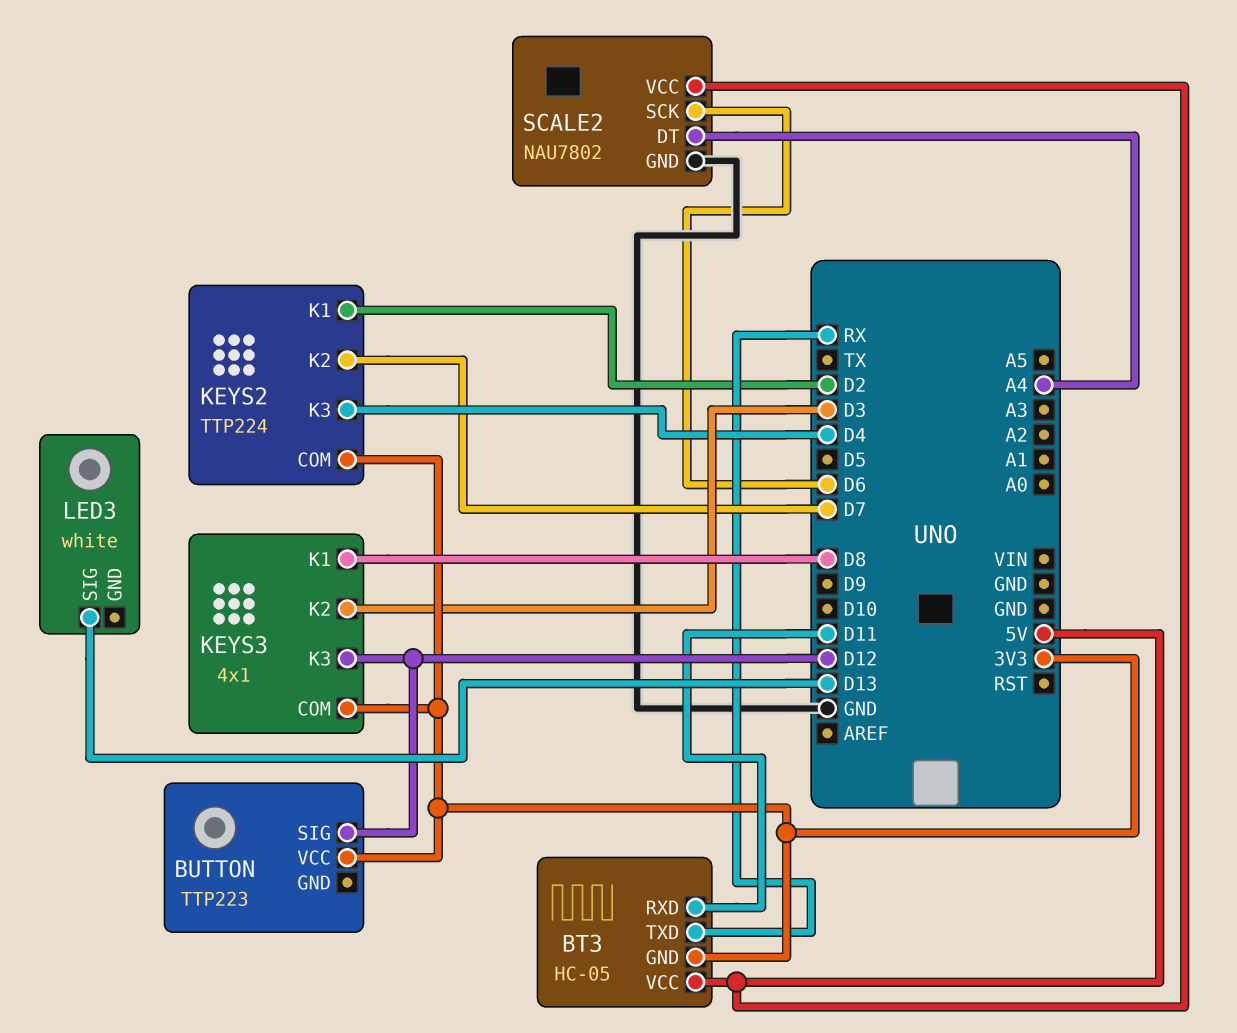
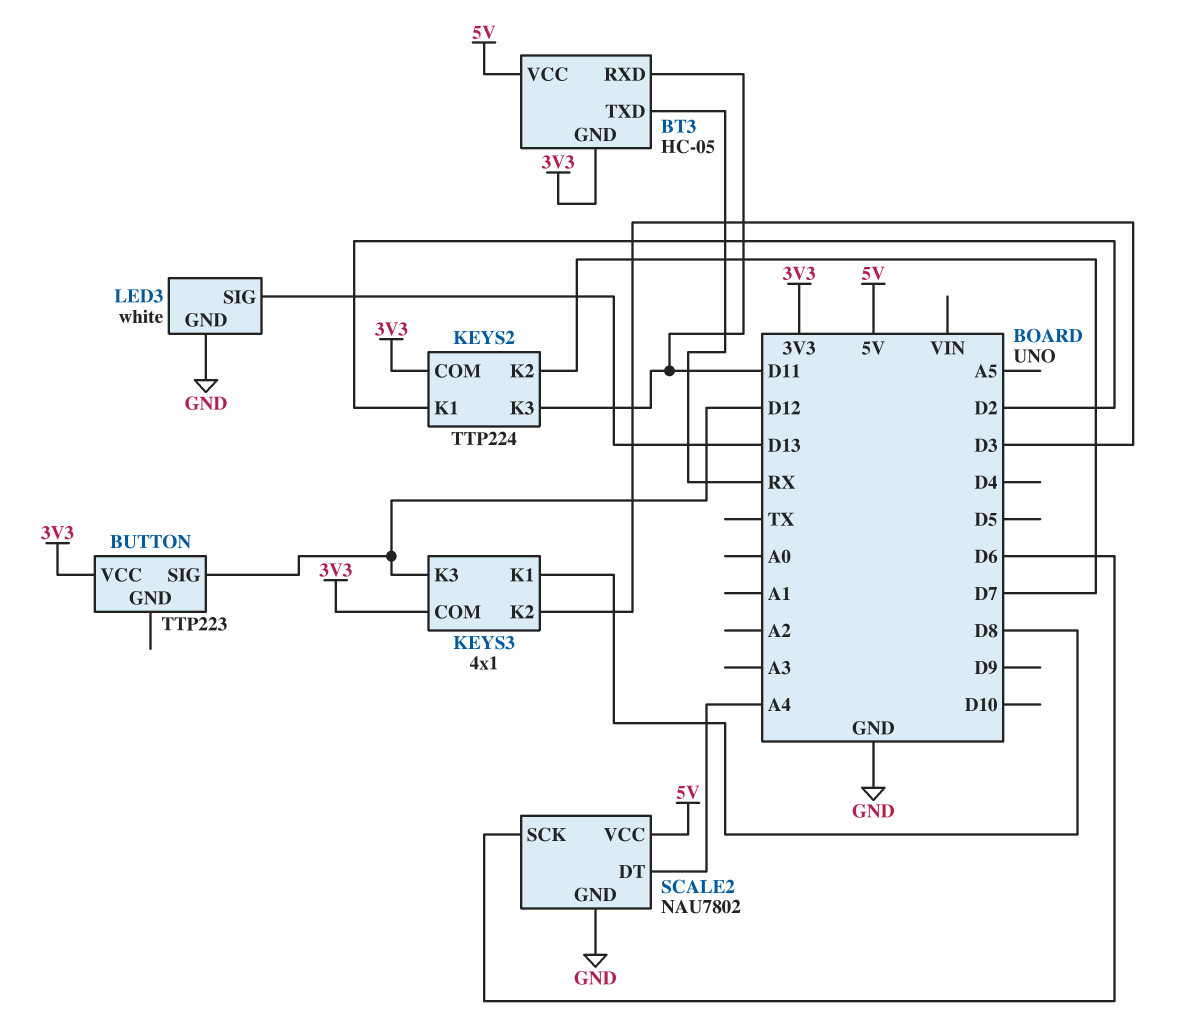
KEYS2 pin K3: D4 -> D11
LED3 pin GND: none -> GND

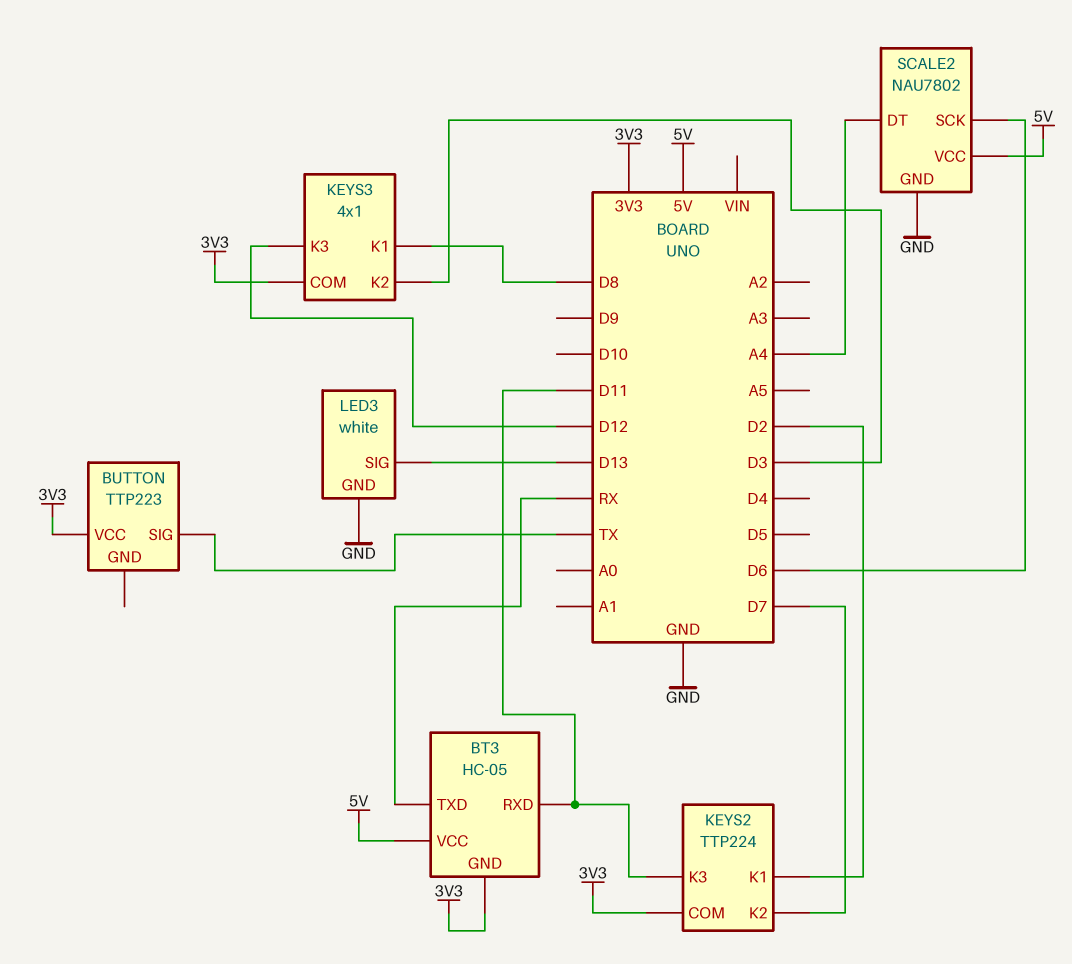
BUTTON pin SIG: D12 -> TX

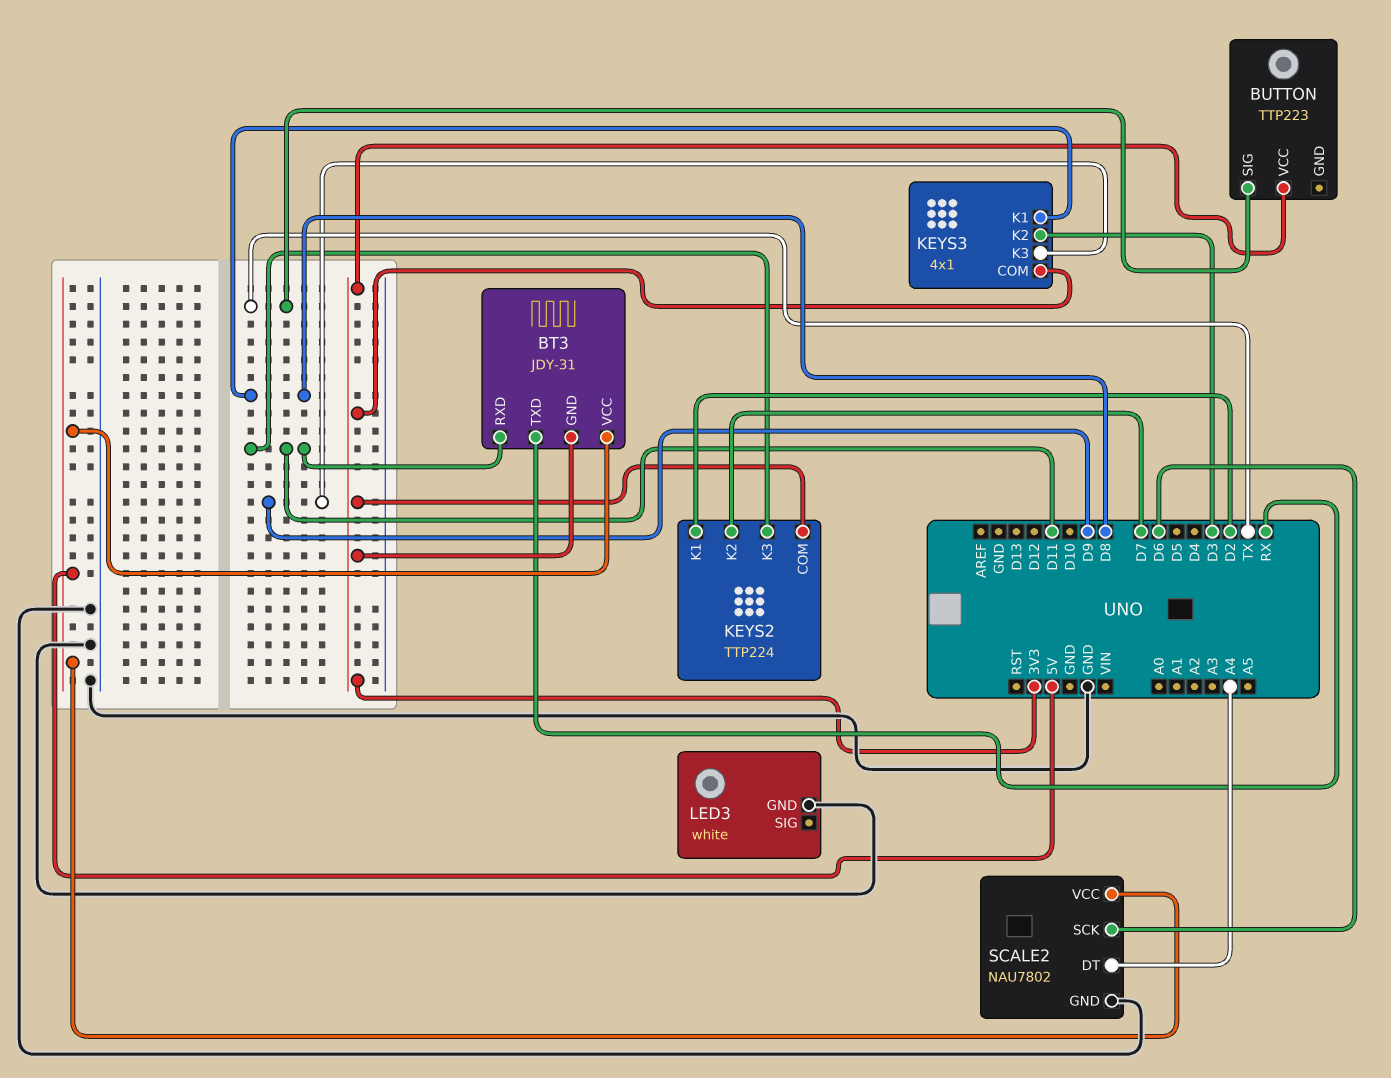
BT3: HC-05 -> JDY-31
KEYS3 pin K3: D12 -> D9
LED3 pin SIG: D13 -> none

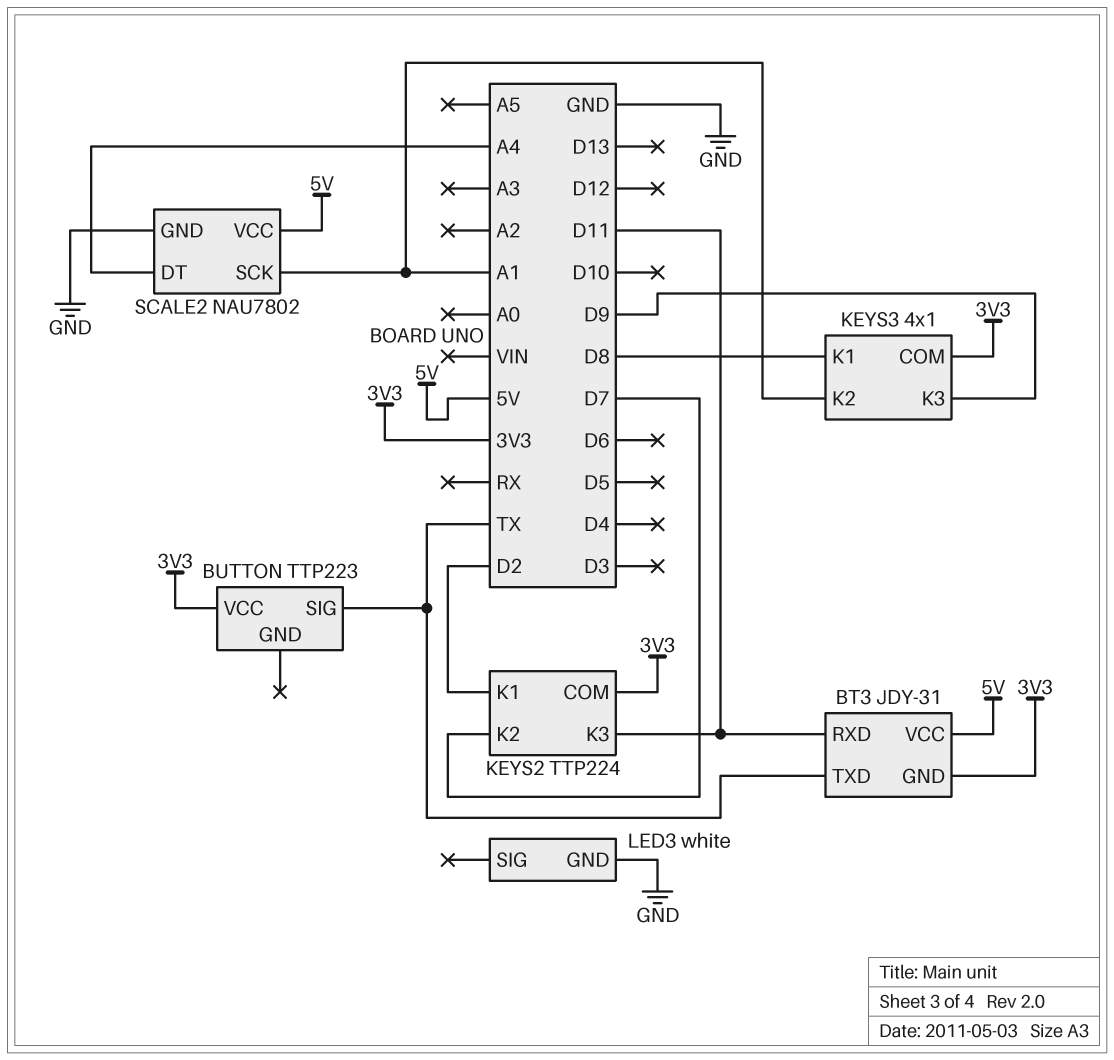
BT3 pin TXD: RX -> TX
KEYS3 pin K2: D3 -> A1
SCALE2 pin SCK: D6 -> A1

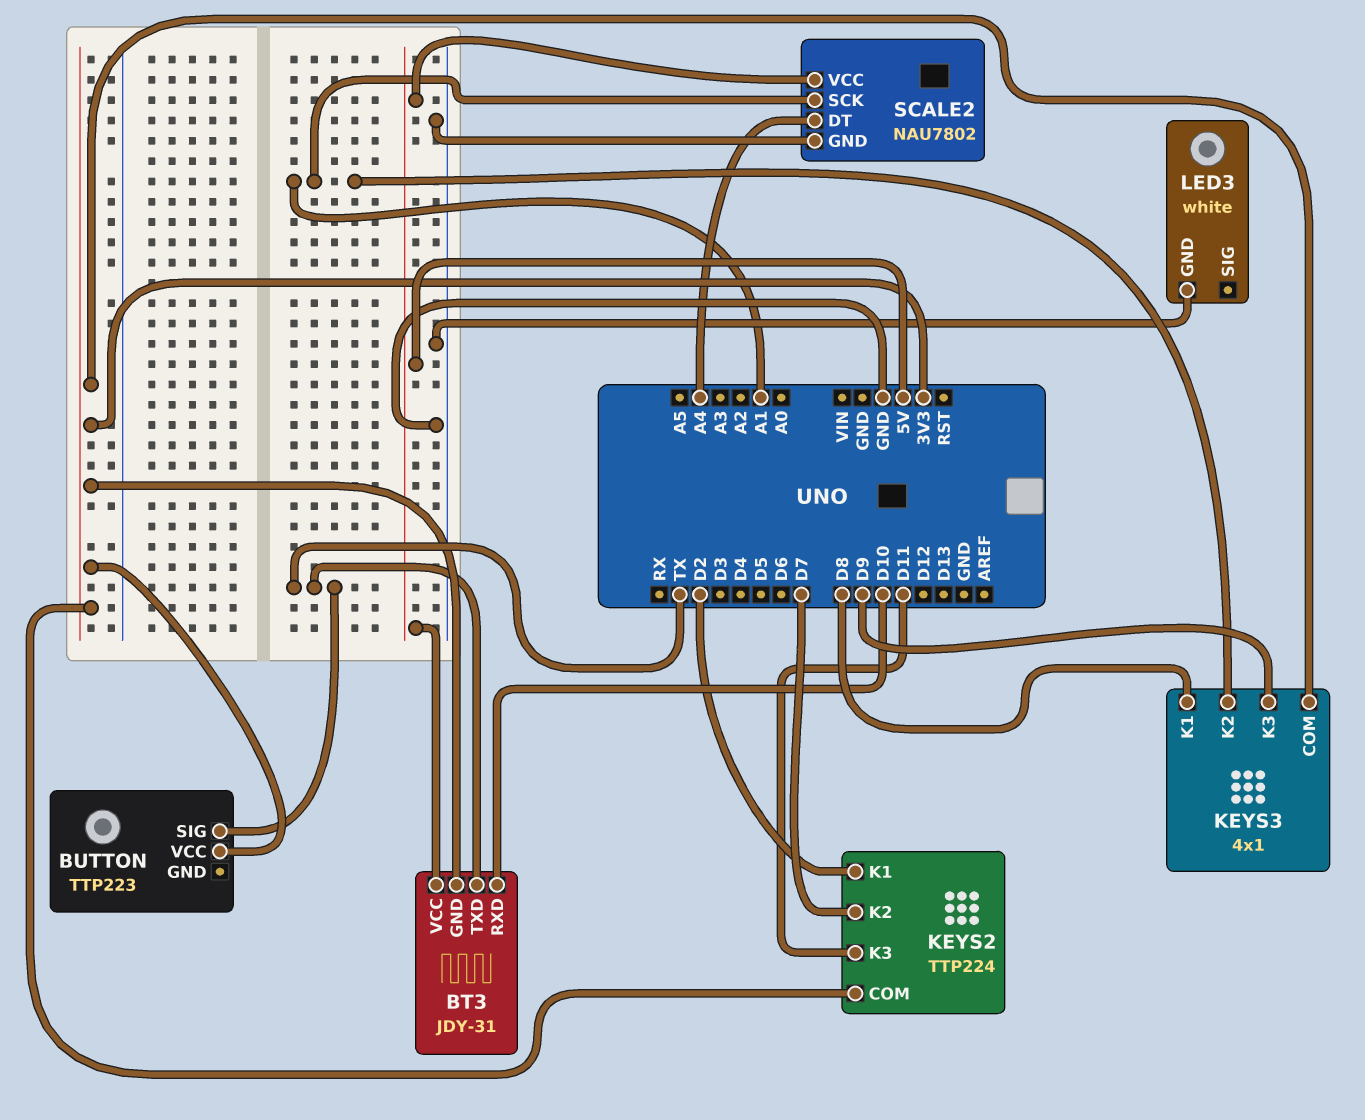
BT3 pin RXD: D11 -> D10

